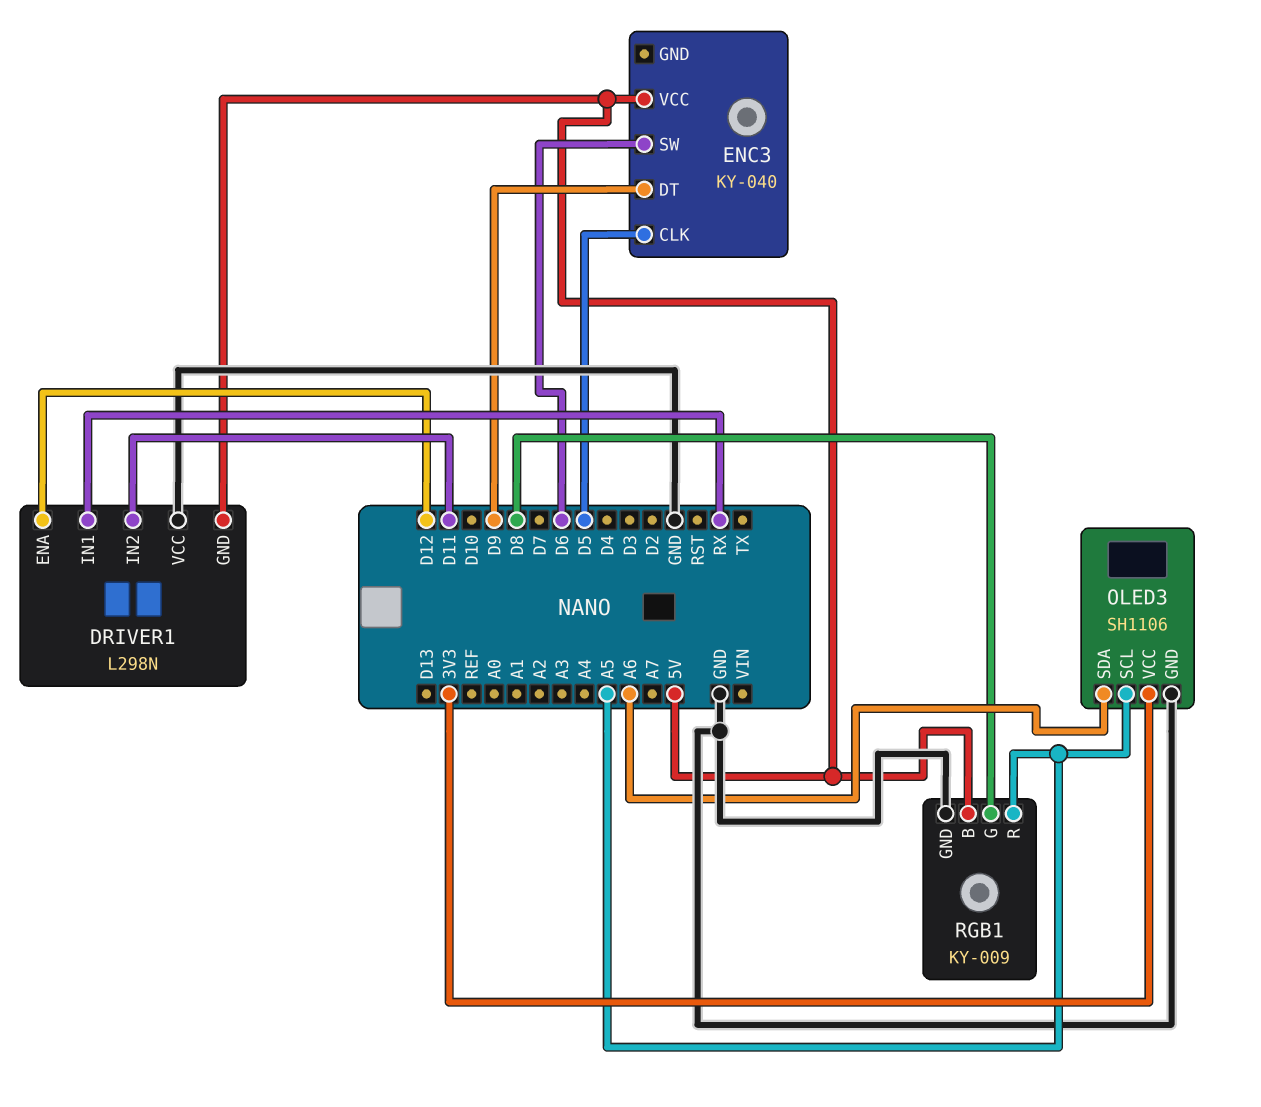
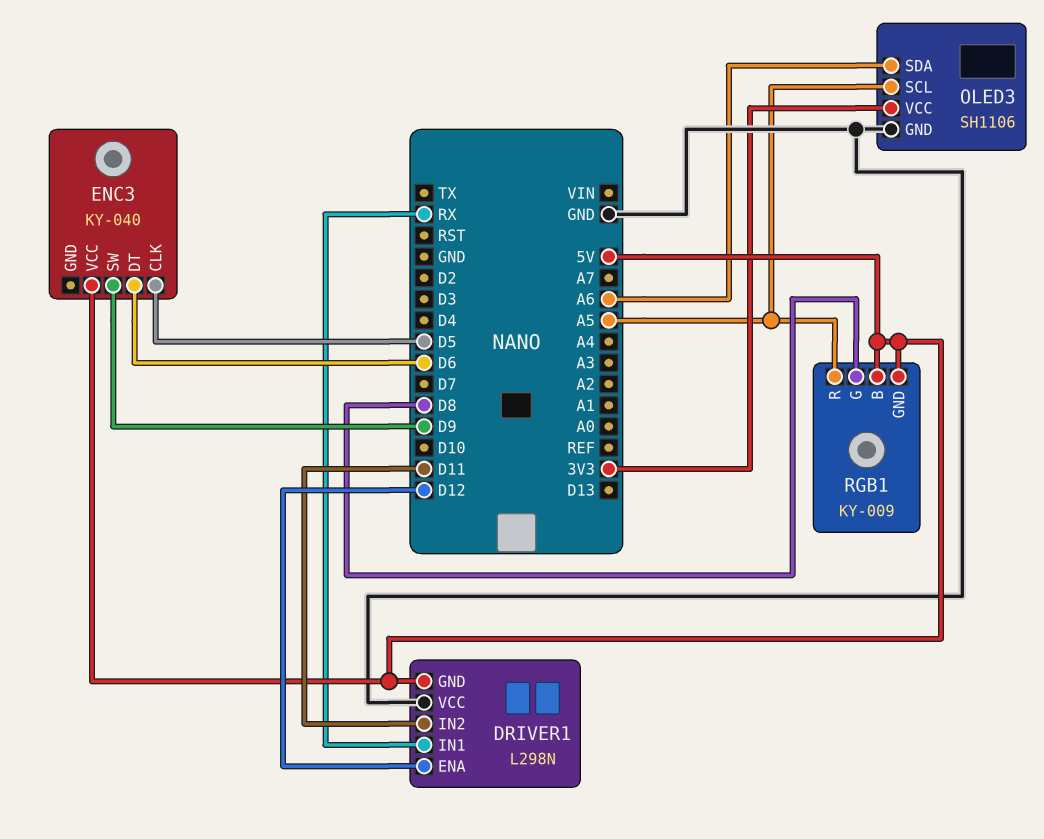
ENC3 pin DT: D9 -> D6
ENC3 pin SW: D6 -> D9
RGB1 pin GND: GND -> 5V

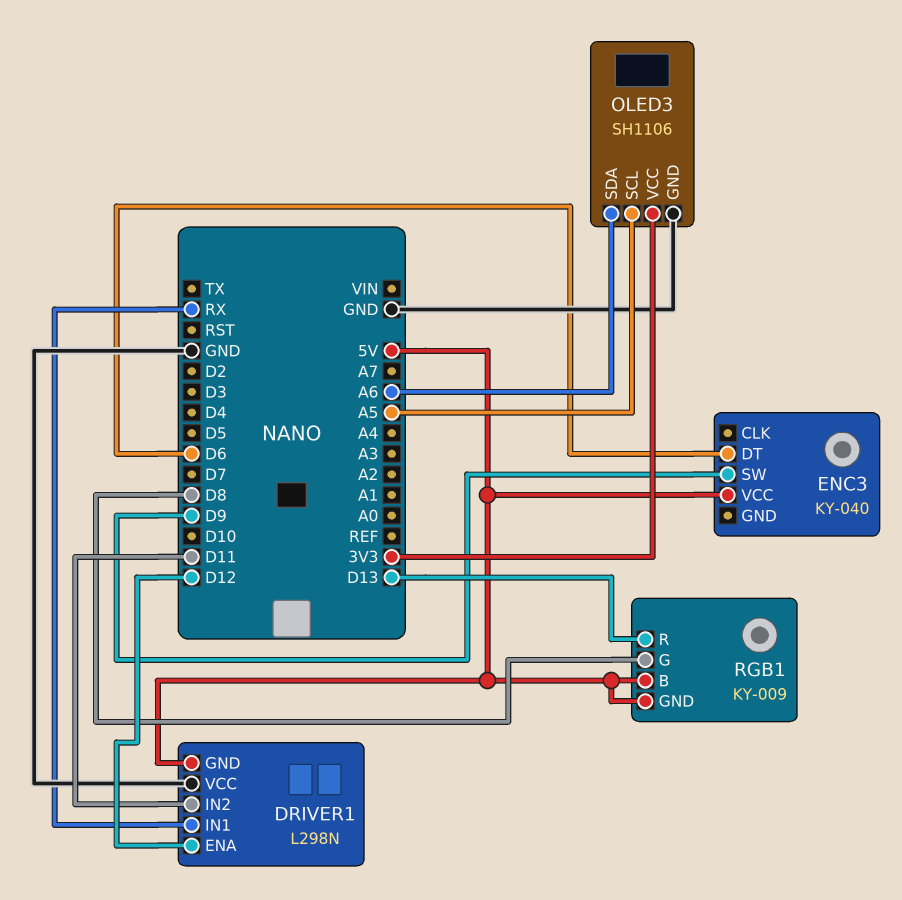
ENC3 pin CLK: D5 -> none
RGB1 pin R: A5 -> D13

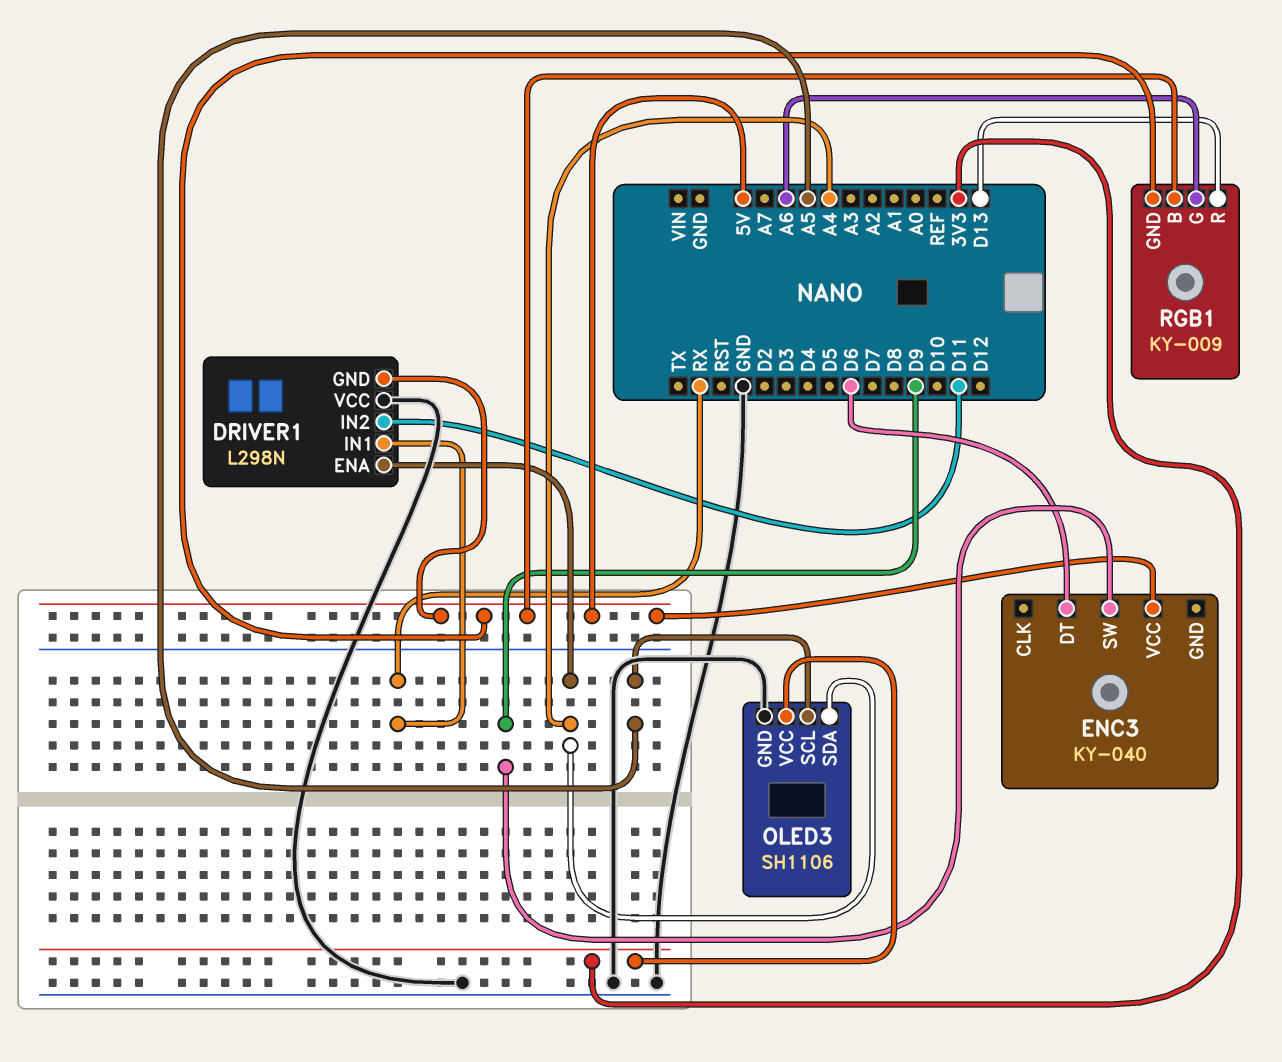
DRIVER1 pin ENA: D12 -> A4
OLED3 pin SDA: A6 -> A4
RGB1 pin G: D8 -> A6

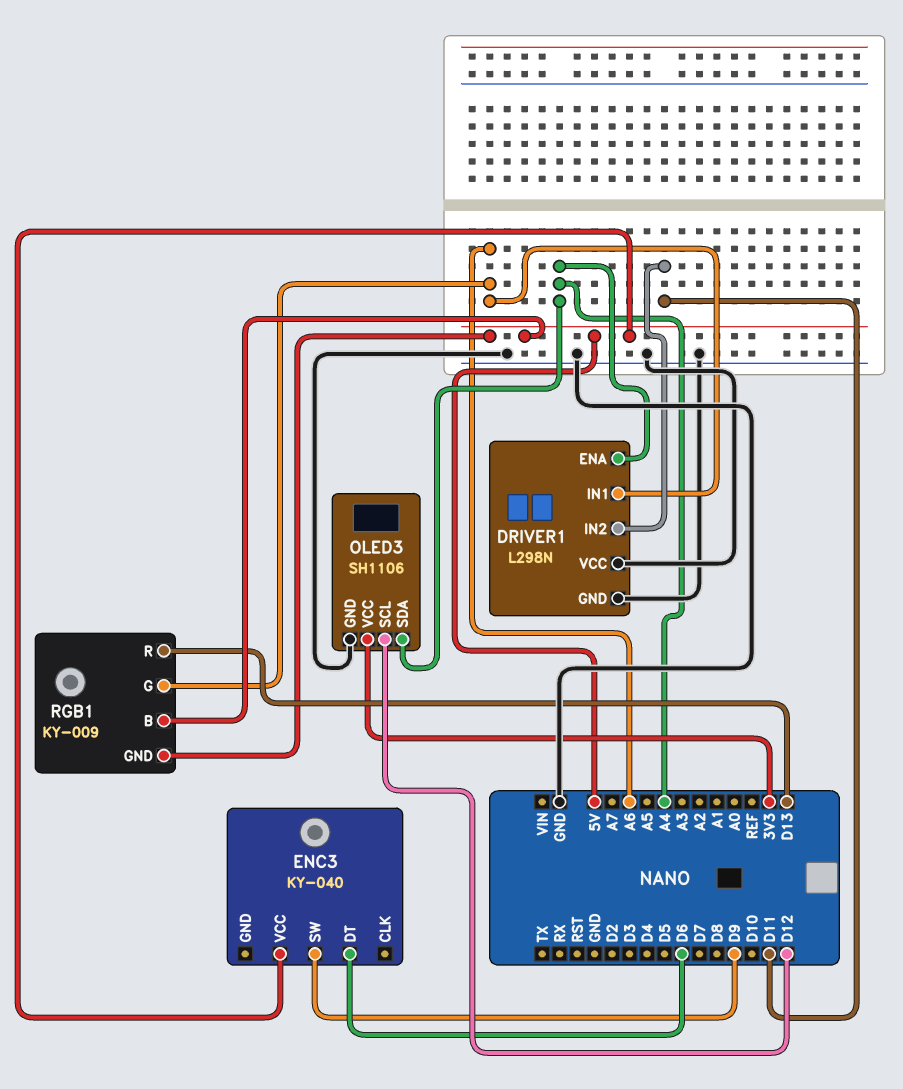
DRIVER1 pin GND: 5V -> GND
DRIVER1 pin IN1: RX -> A6
OLED3 pin SCL: A5 -> D12

